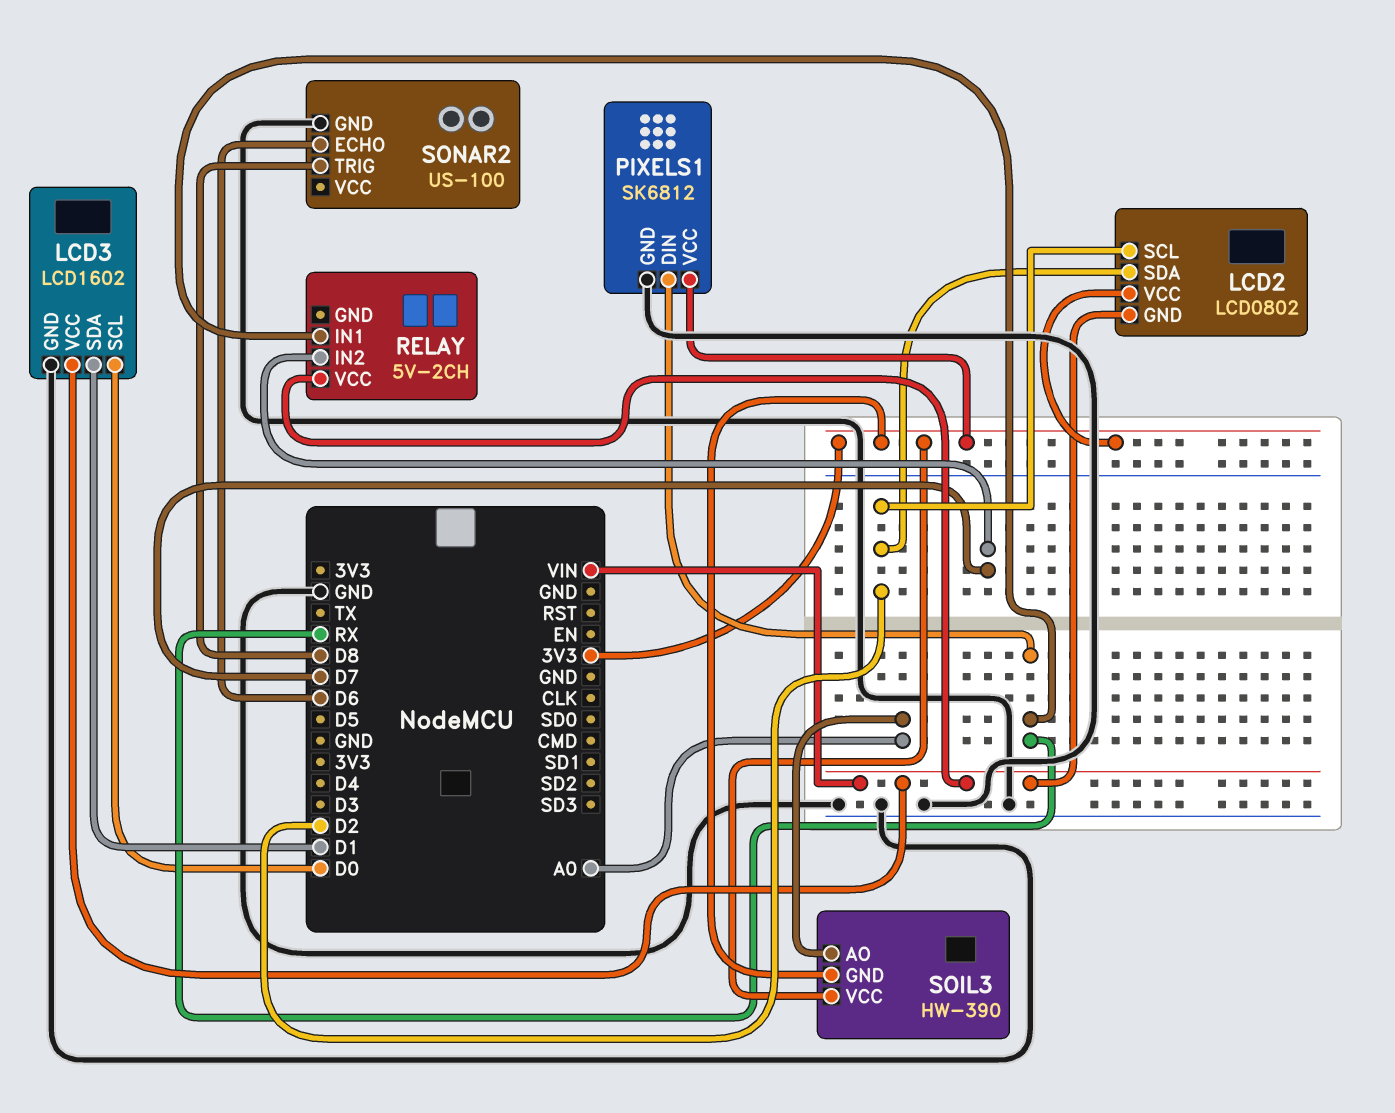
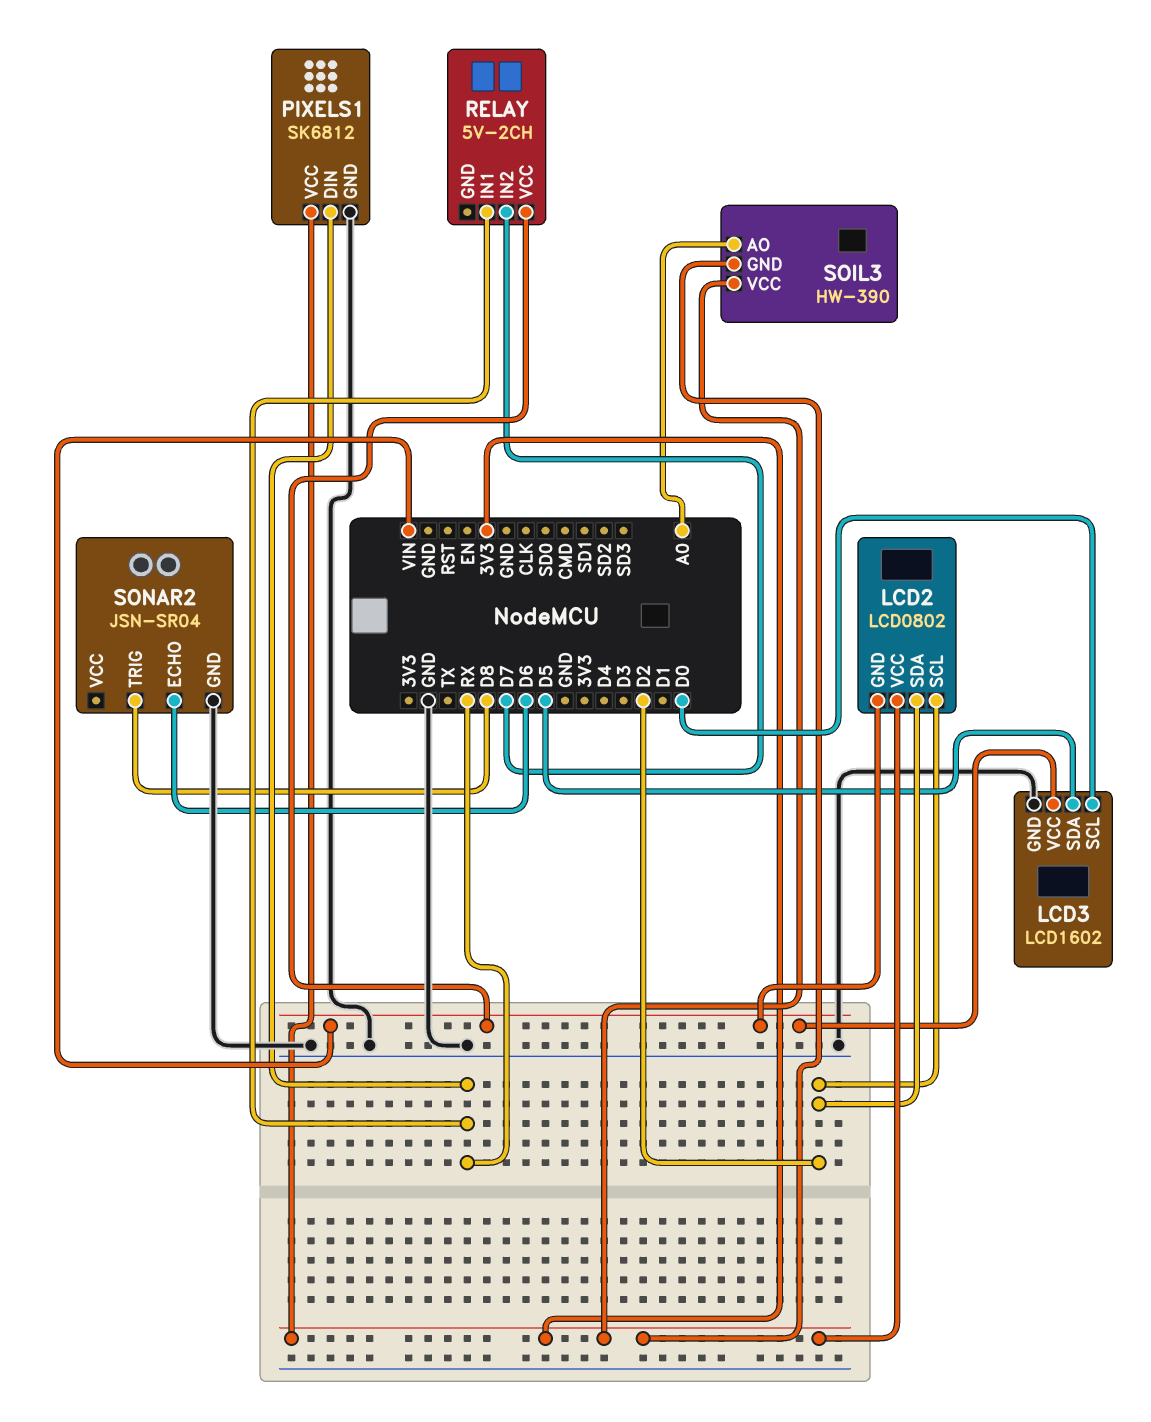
LCD3 pin SDA: D1 -> D5
SONAR2: US-100 -> JSN-SR04

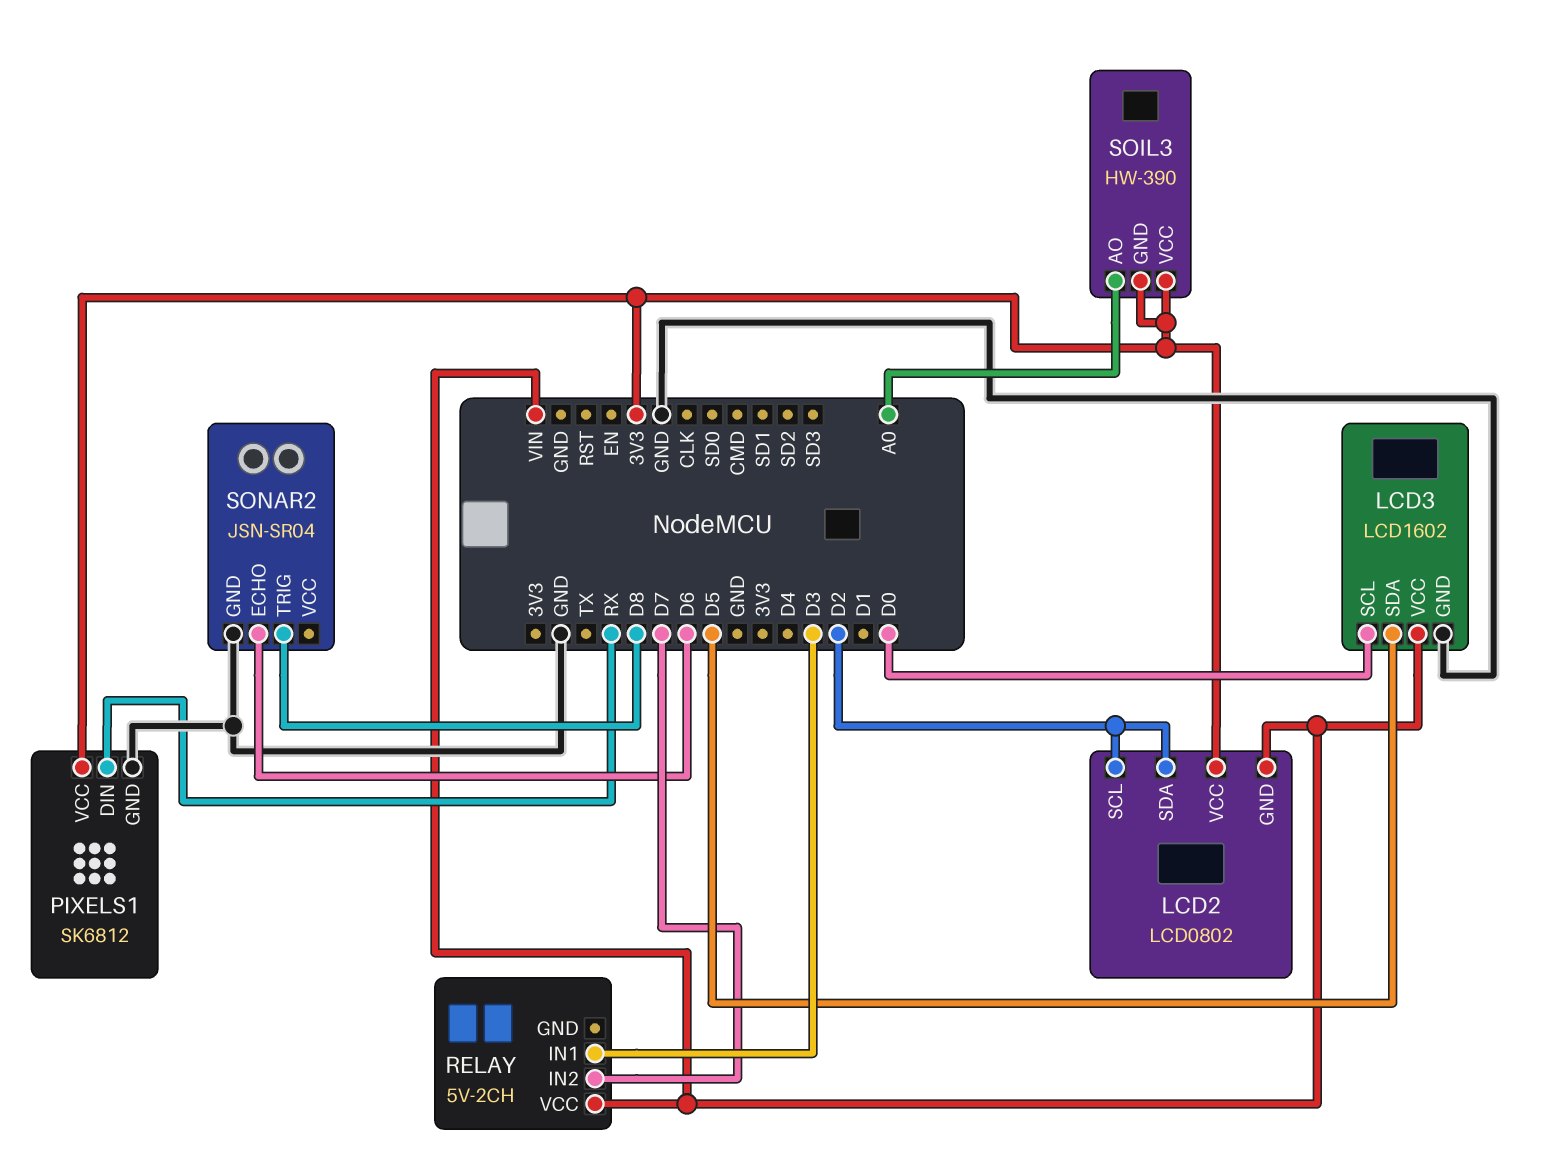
RELAY pin IN1: RX -> D3

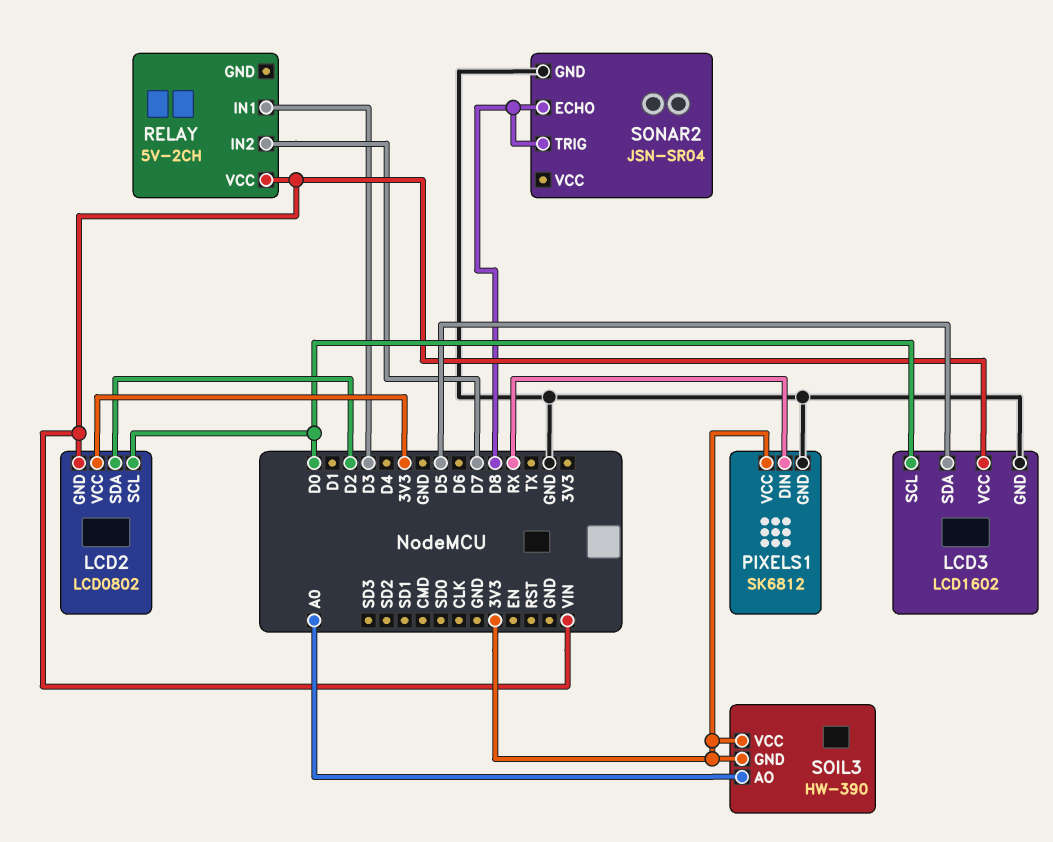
LCD2 pin SCL: D2 -> D0
SONAR2 pin ECHO: D6 -> D8

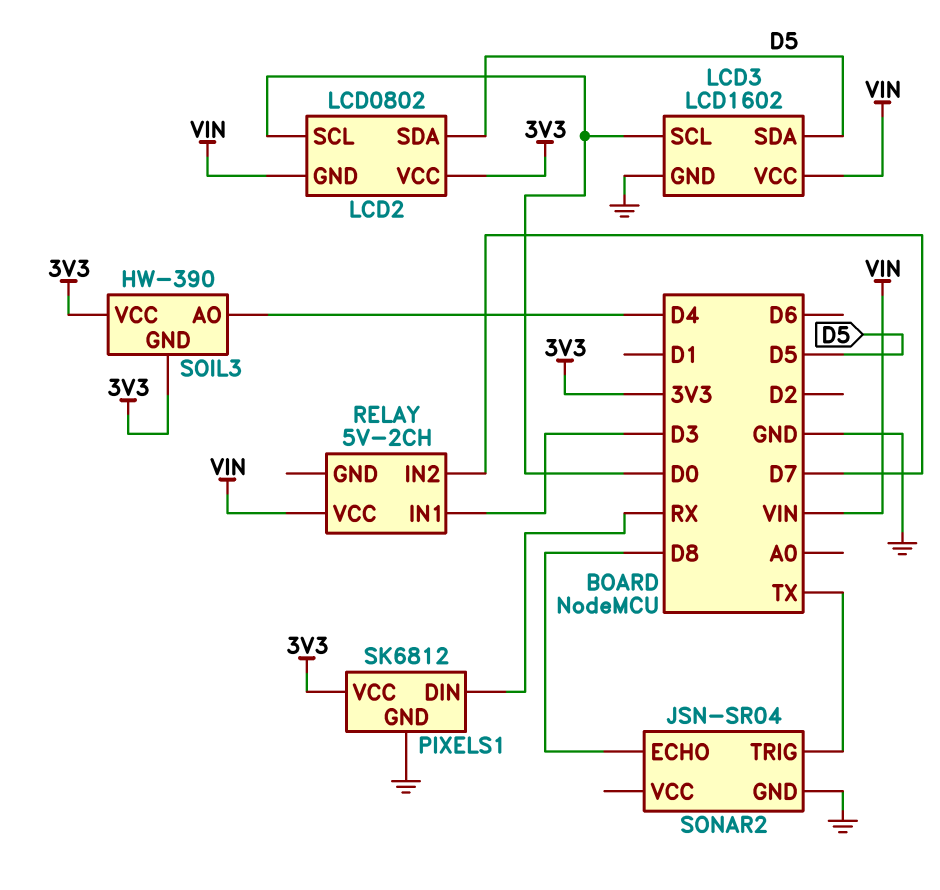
LCD2 pin SDA: D2 -> D5
SOIL3 pin AO: A0 -> D4
SONAR2 pin TRIG: D8 -> TX

